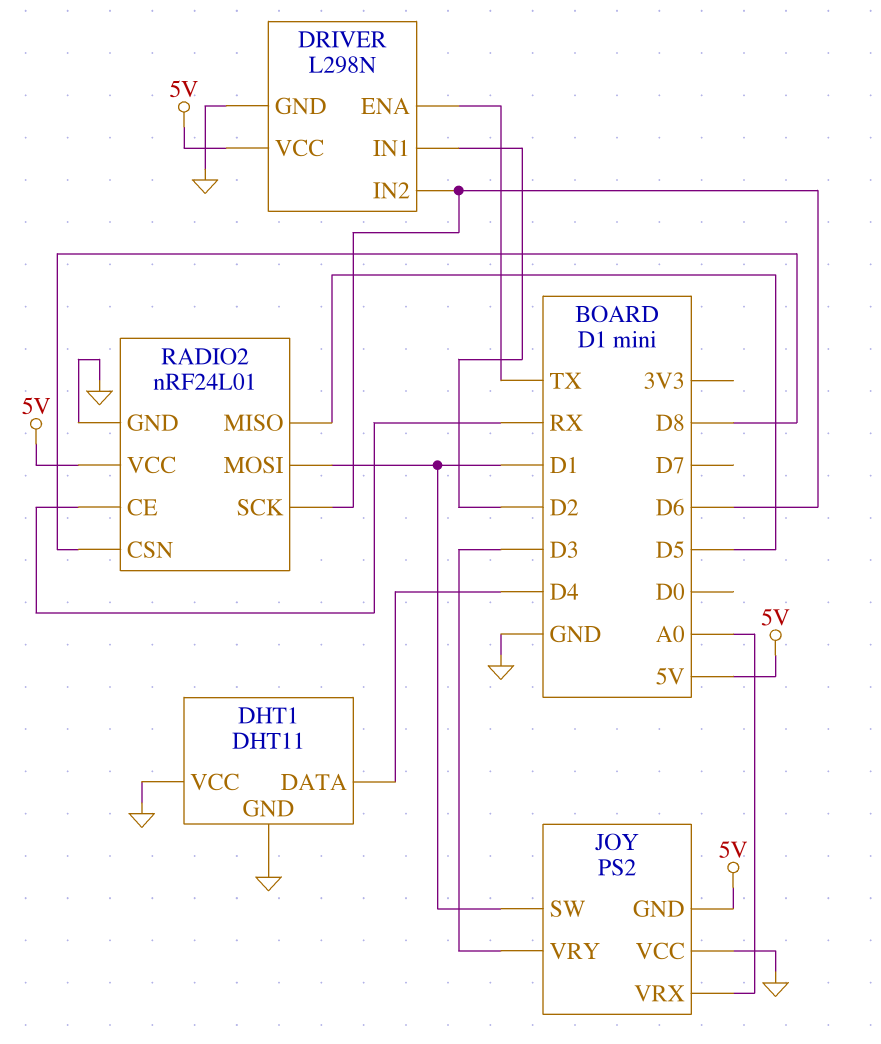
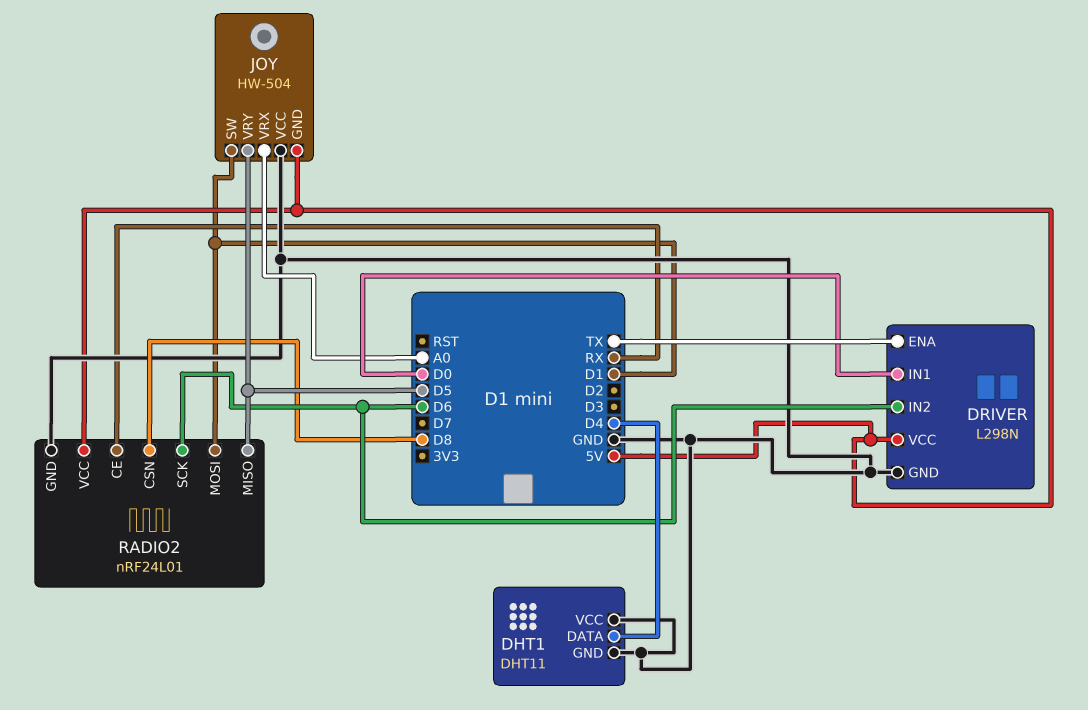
DRIVER pin IN1: D2 -> D0
JOY: PS2 -> HW-504
JOY pin VRY: D3 -> D5

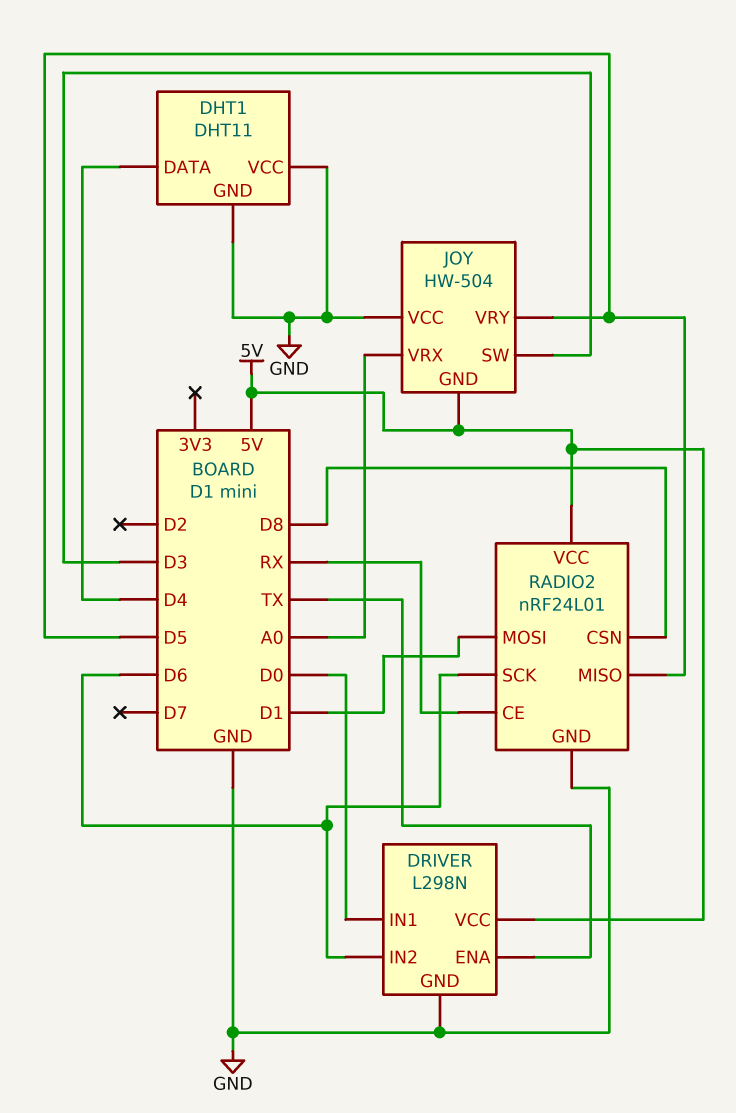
JOY pin SW: D1 -> D3

